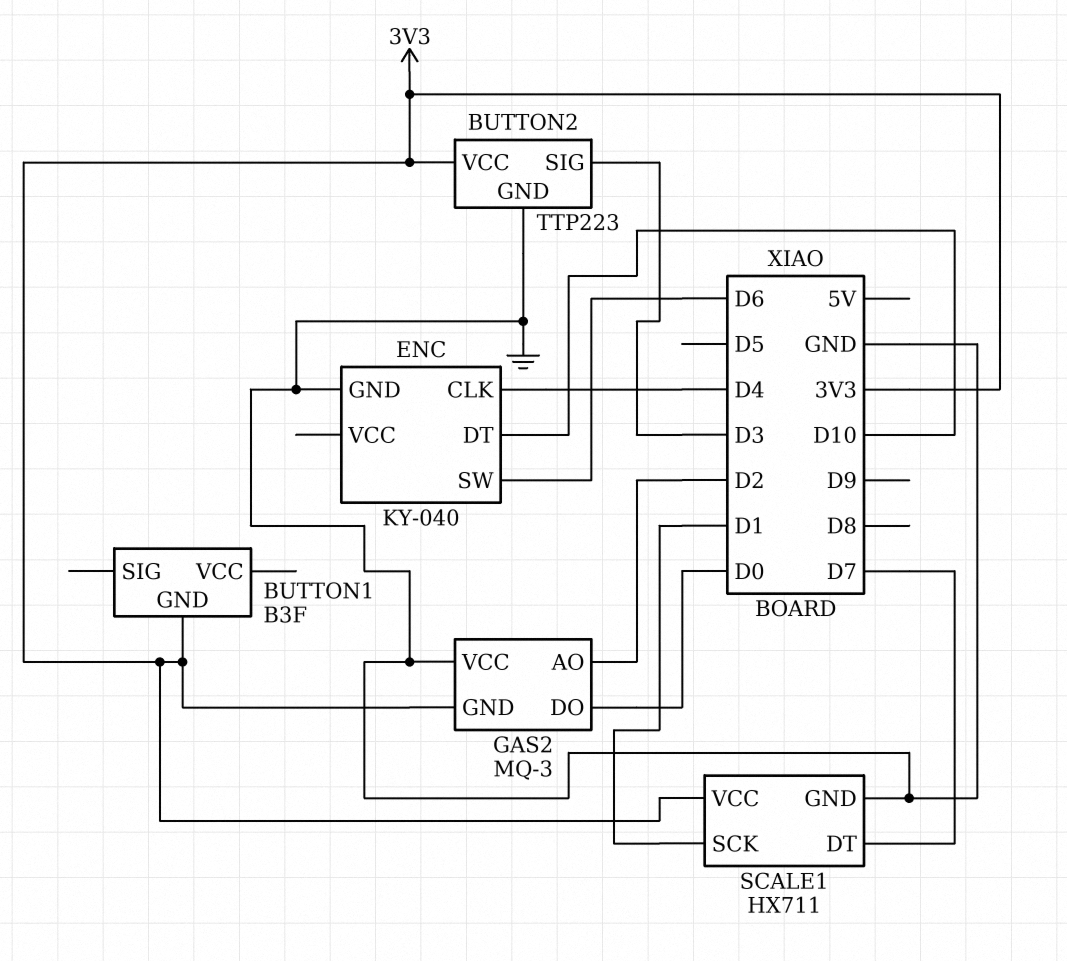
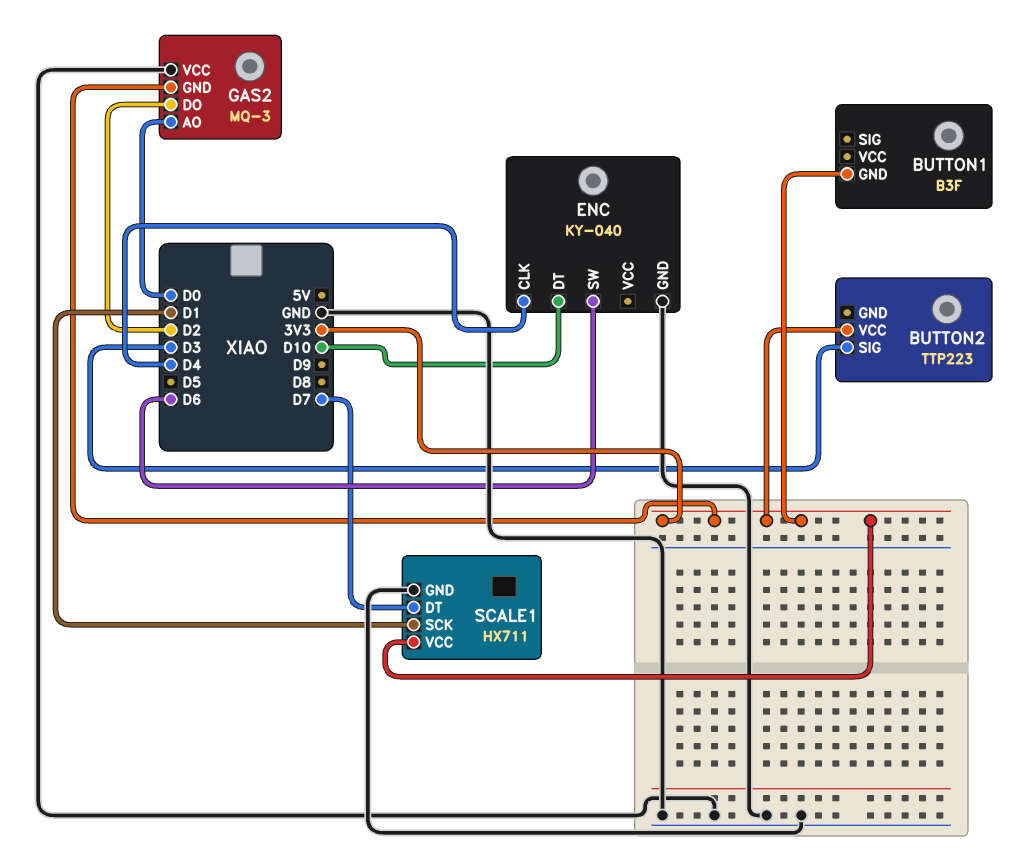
BUTTON2 pin GND: GND -> none
GAS2 pin AO: D2 -> D0
GAS2 pin DO: D0 -> D2

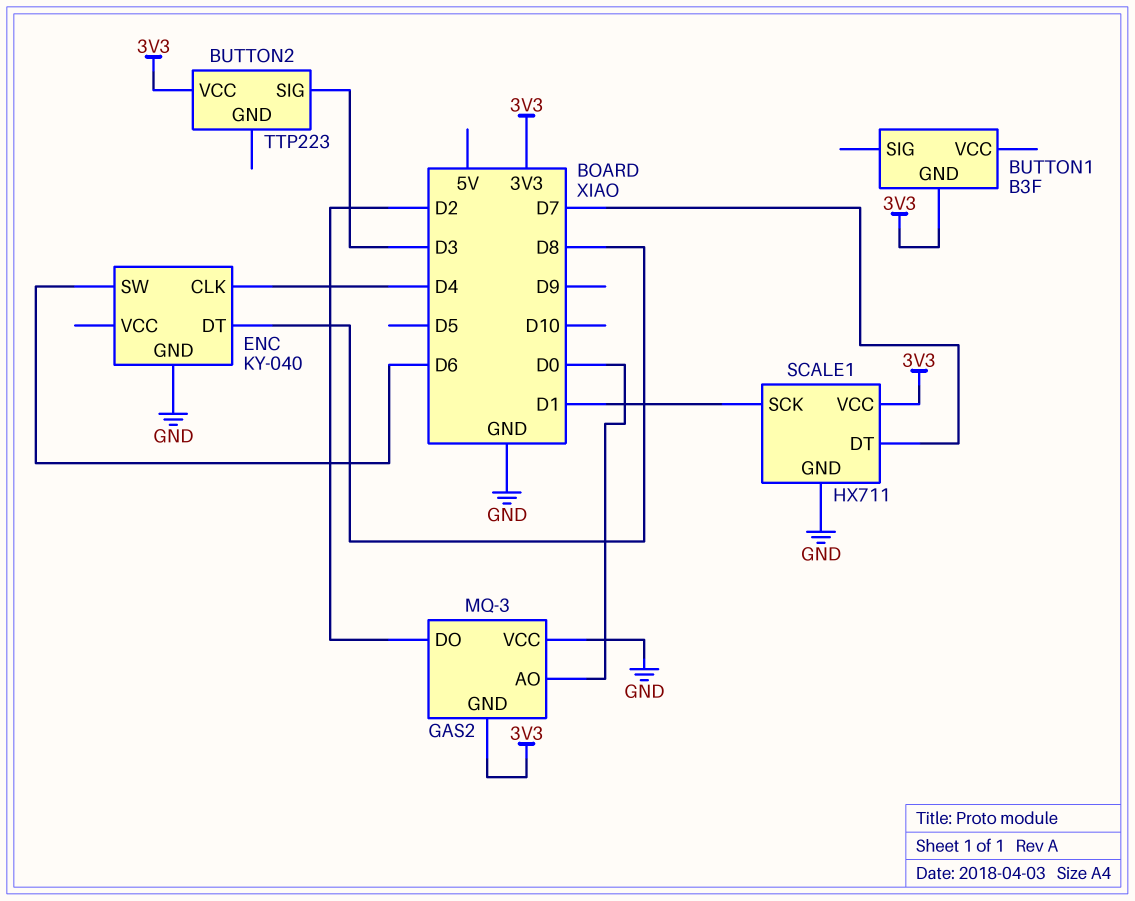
ENC pin DT: D10 -> D8

